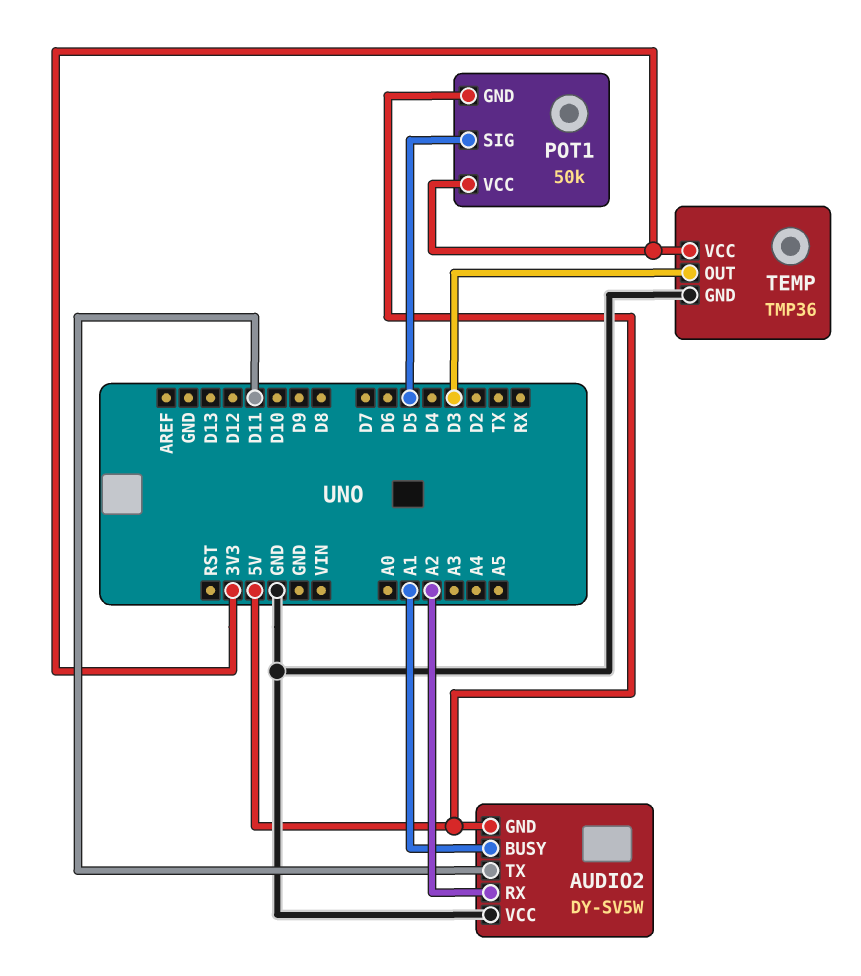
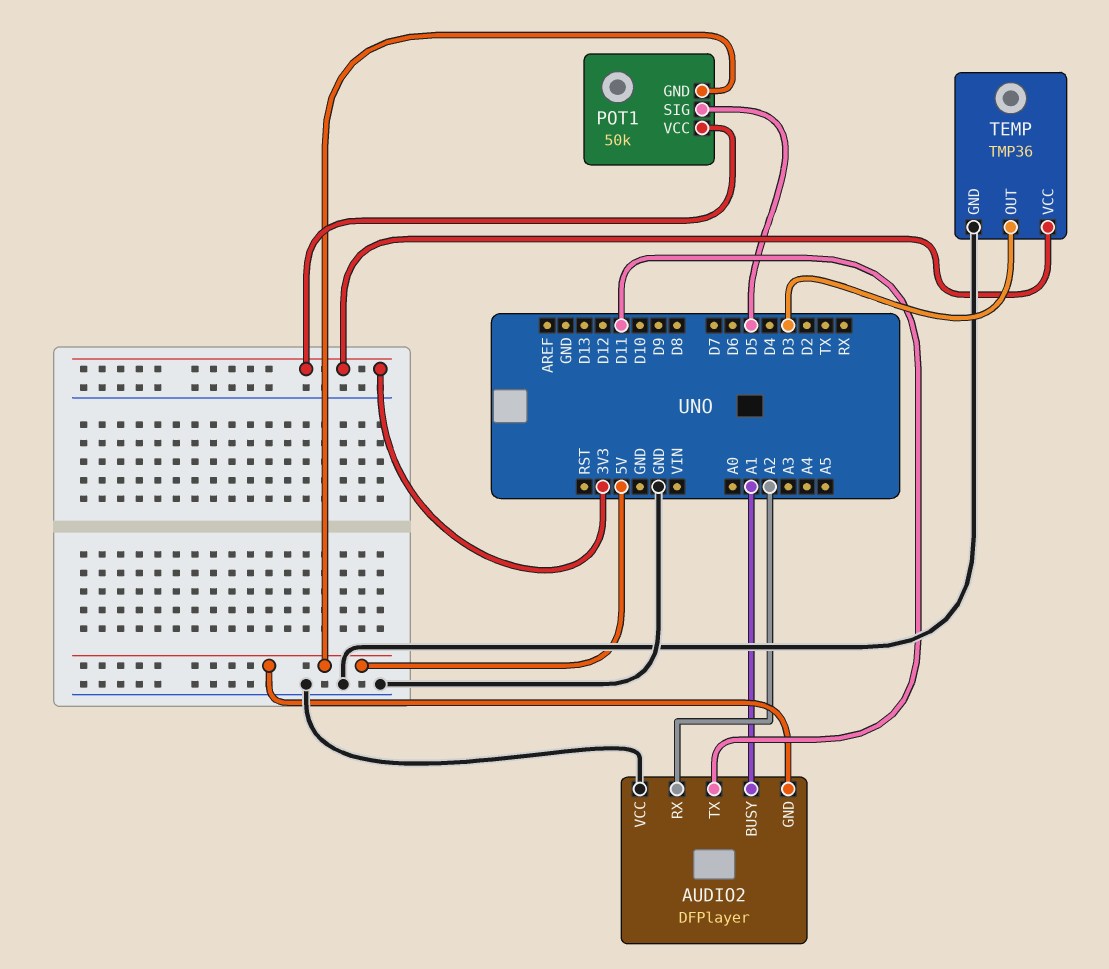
AUDIO2: DY-SV5W -> DFPlayer

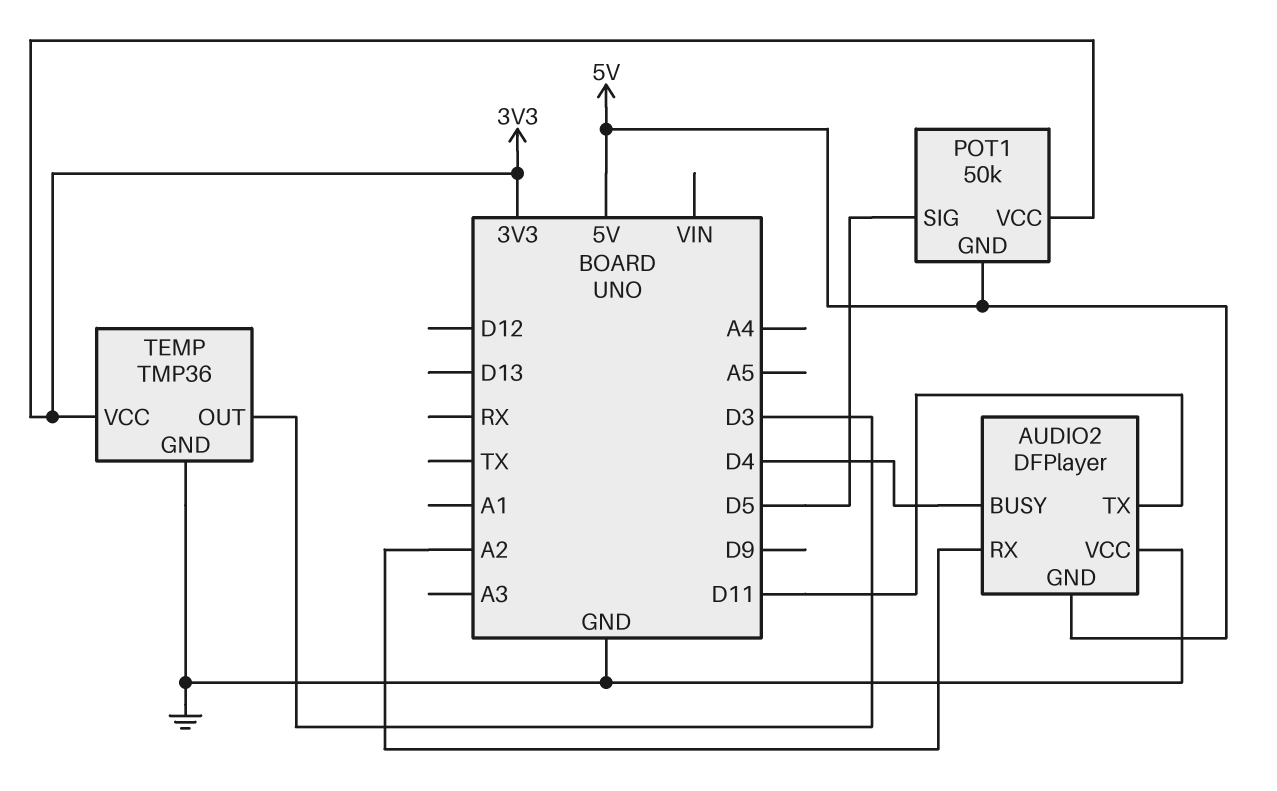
AUDIO2 pin BUSY: A1 -> D4

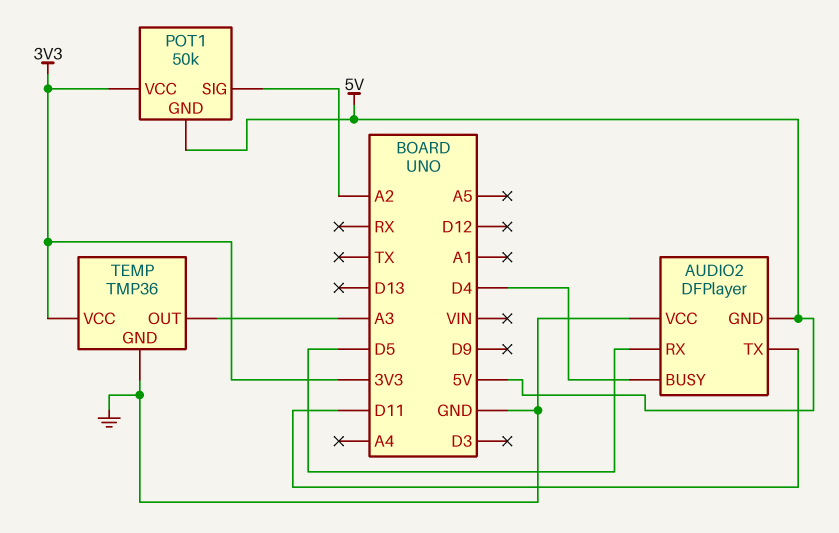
AUDIO2 pin RX: A2 -> D5
POT1 pin SIG: D5 -> A2
TEMP pin OUT: D3 -> A3

